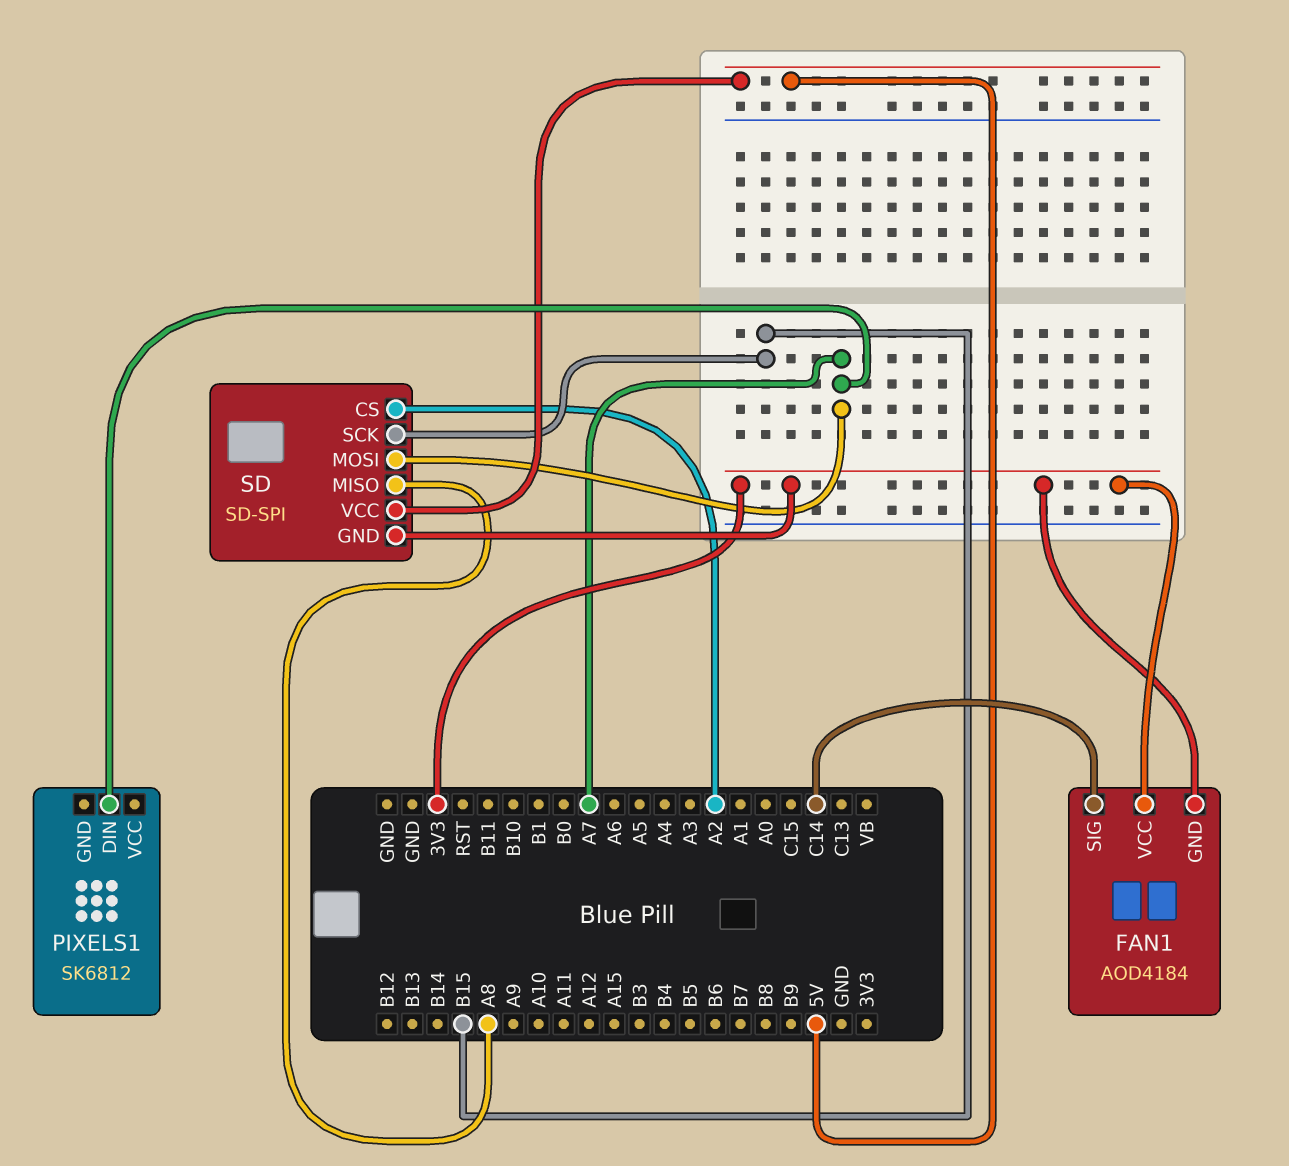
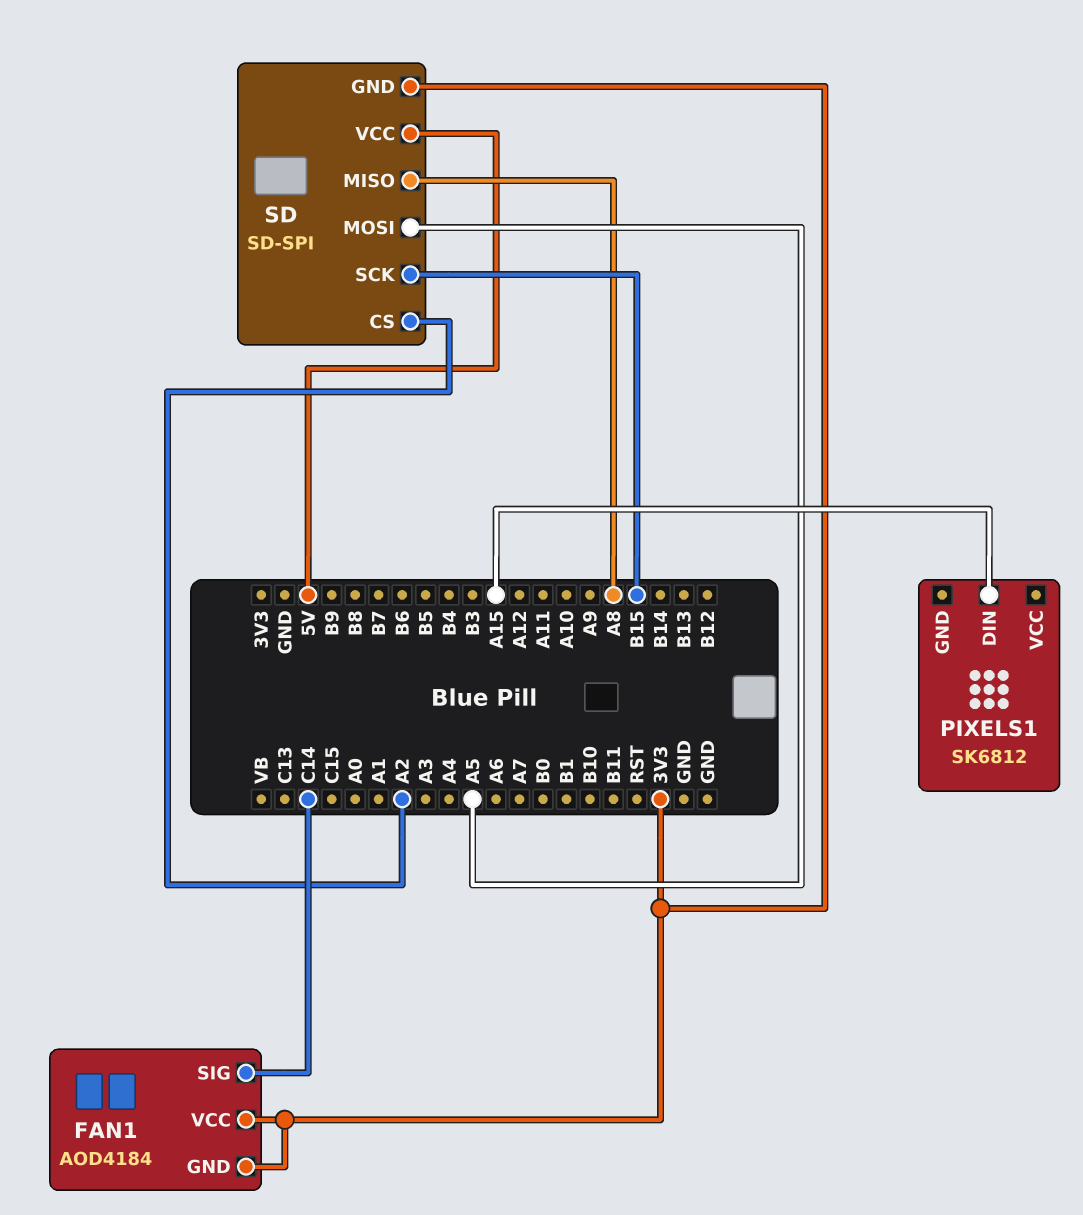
PIXELS1 pin DIN: A7 -> A15
SD pin MOSI: A7 -> A5

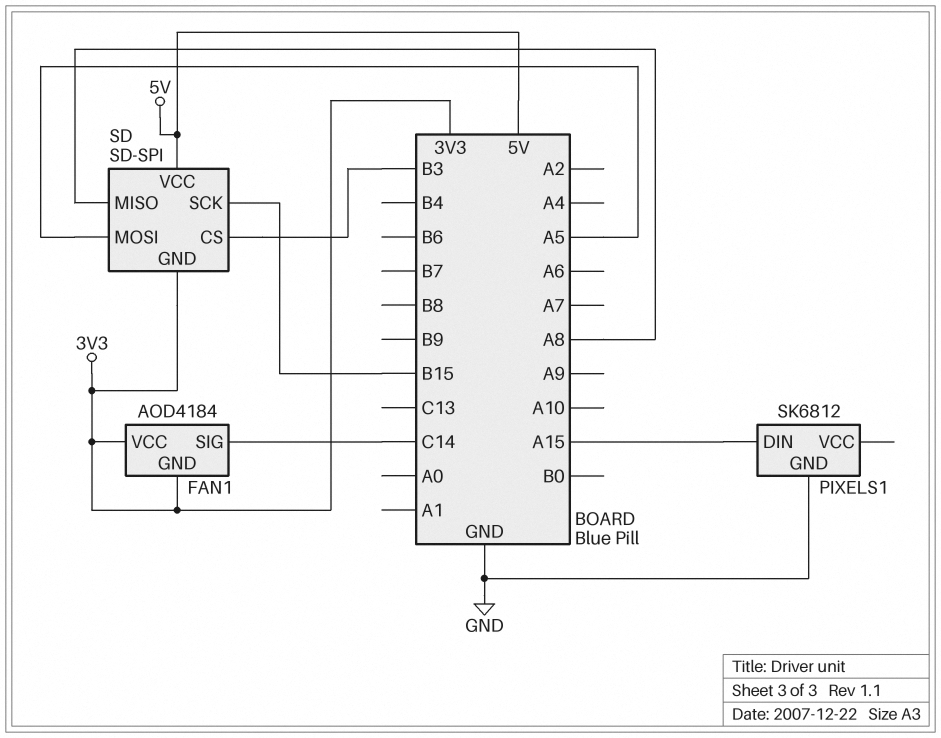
PIXELS1 pin GND: none -> GND
SD pin CS: A2 -> B3

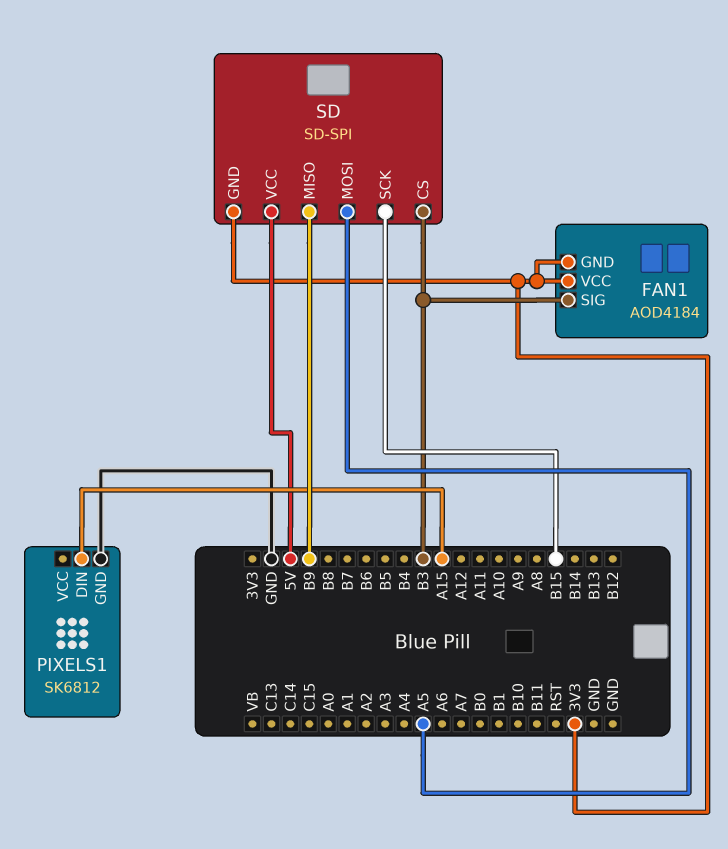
FAN1 pin SIG: C14 -> B3
SD pin MISO: A8 -> B9

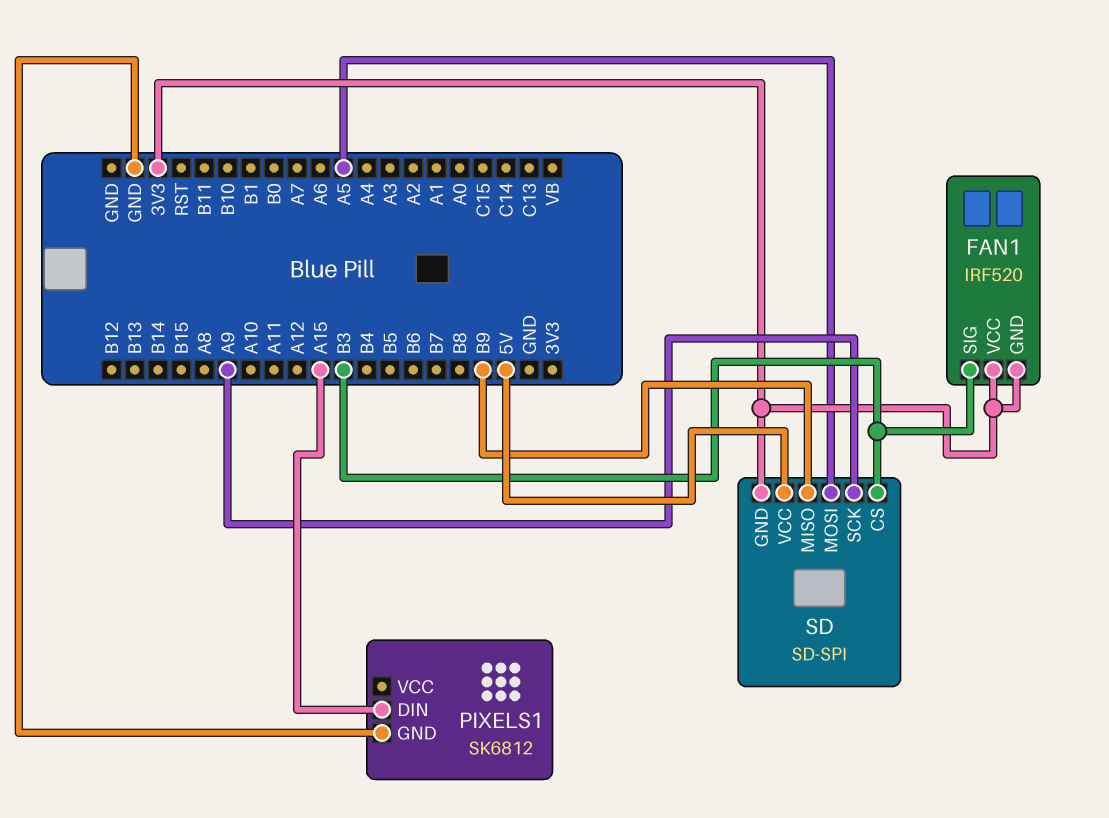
FAN1: AOD4184 -> IRF520
SD pin SCK: B15 -> A9

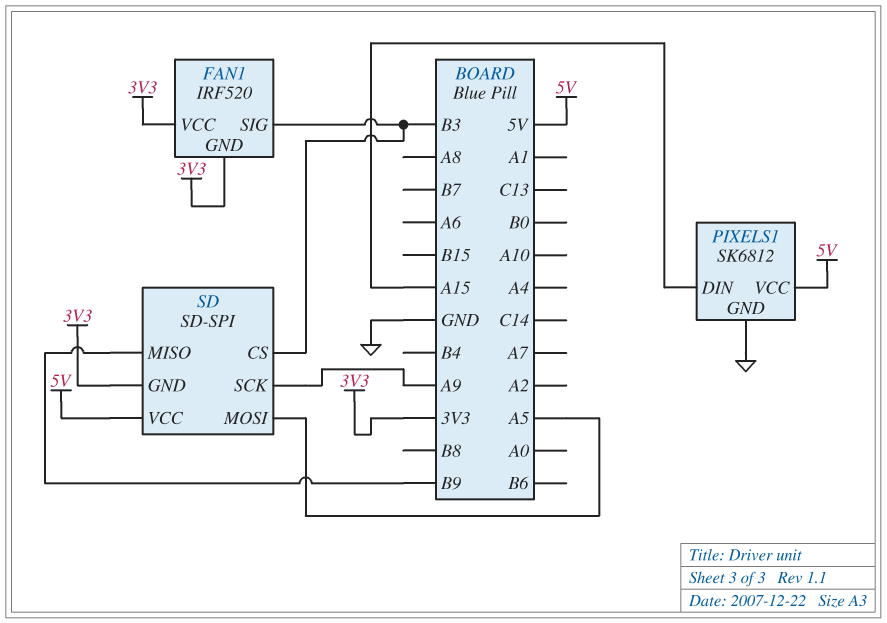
PIXELS1 pin VCC: none -> 5V

